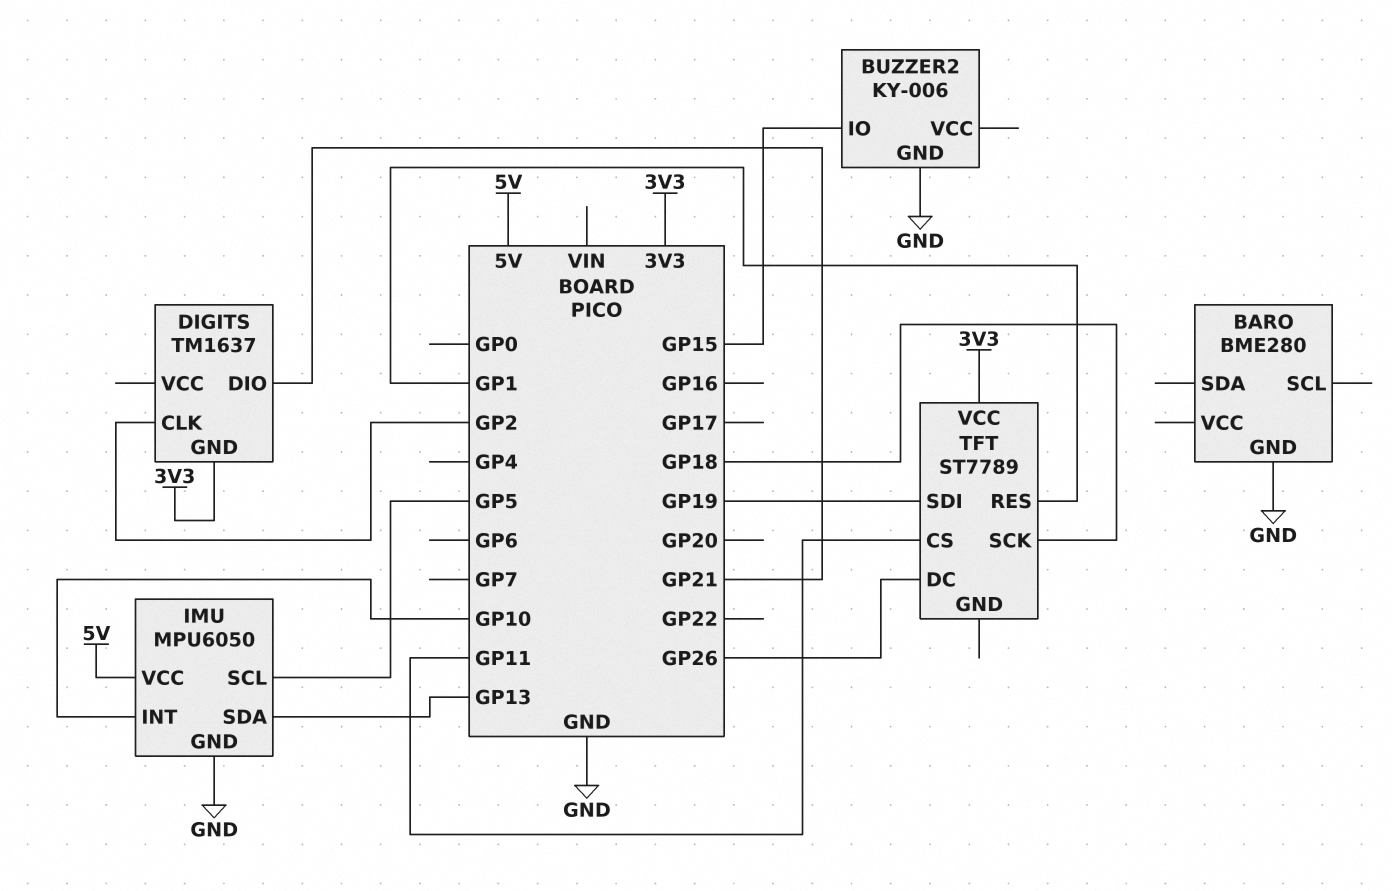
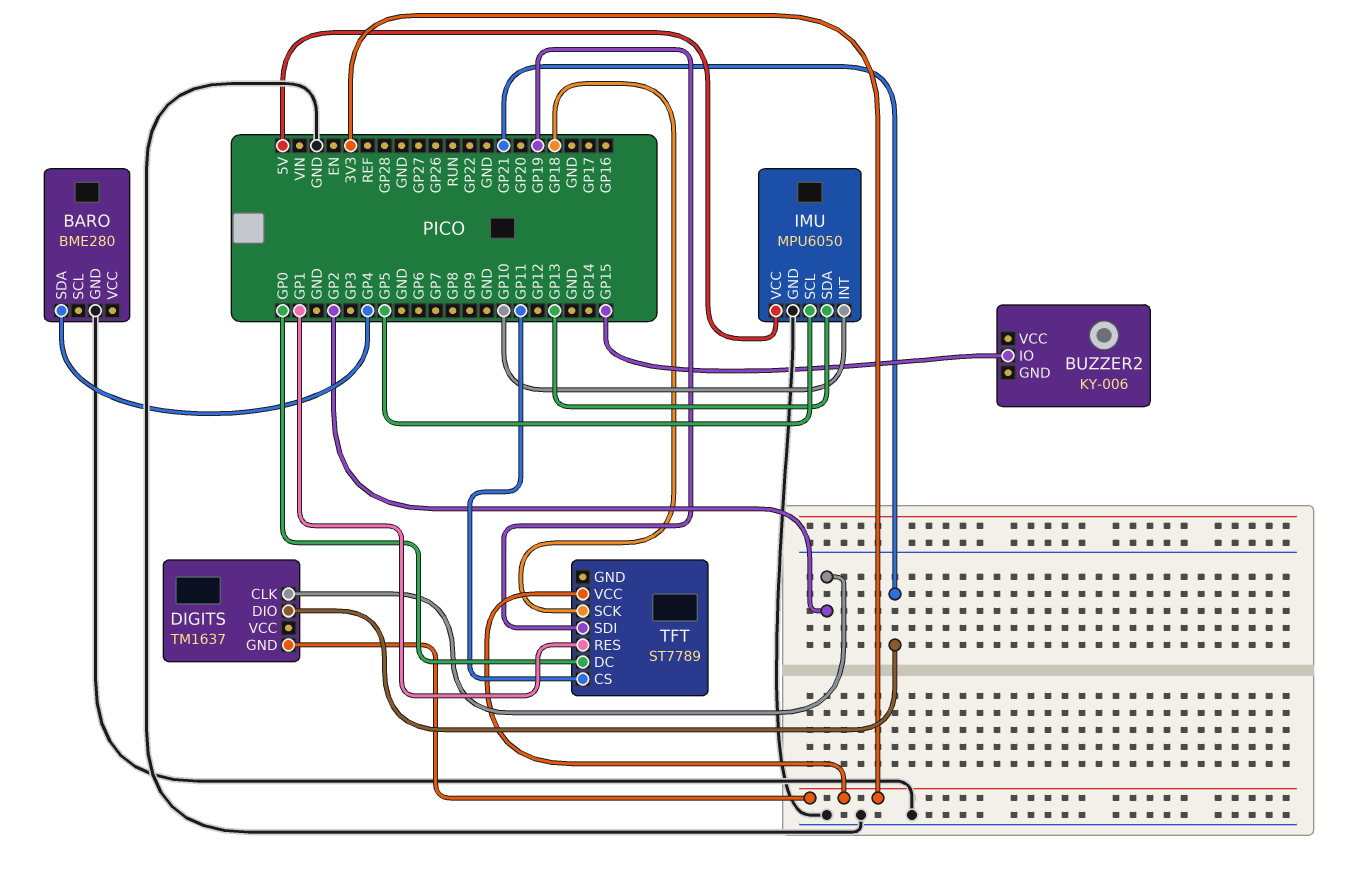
BARO pin SDA: none -> GP4
BUZZER2 pin GND: GND -> none
TFT pin DC: GP26 -> GP0

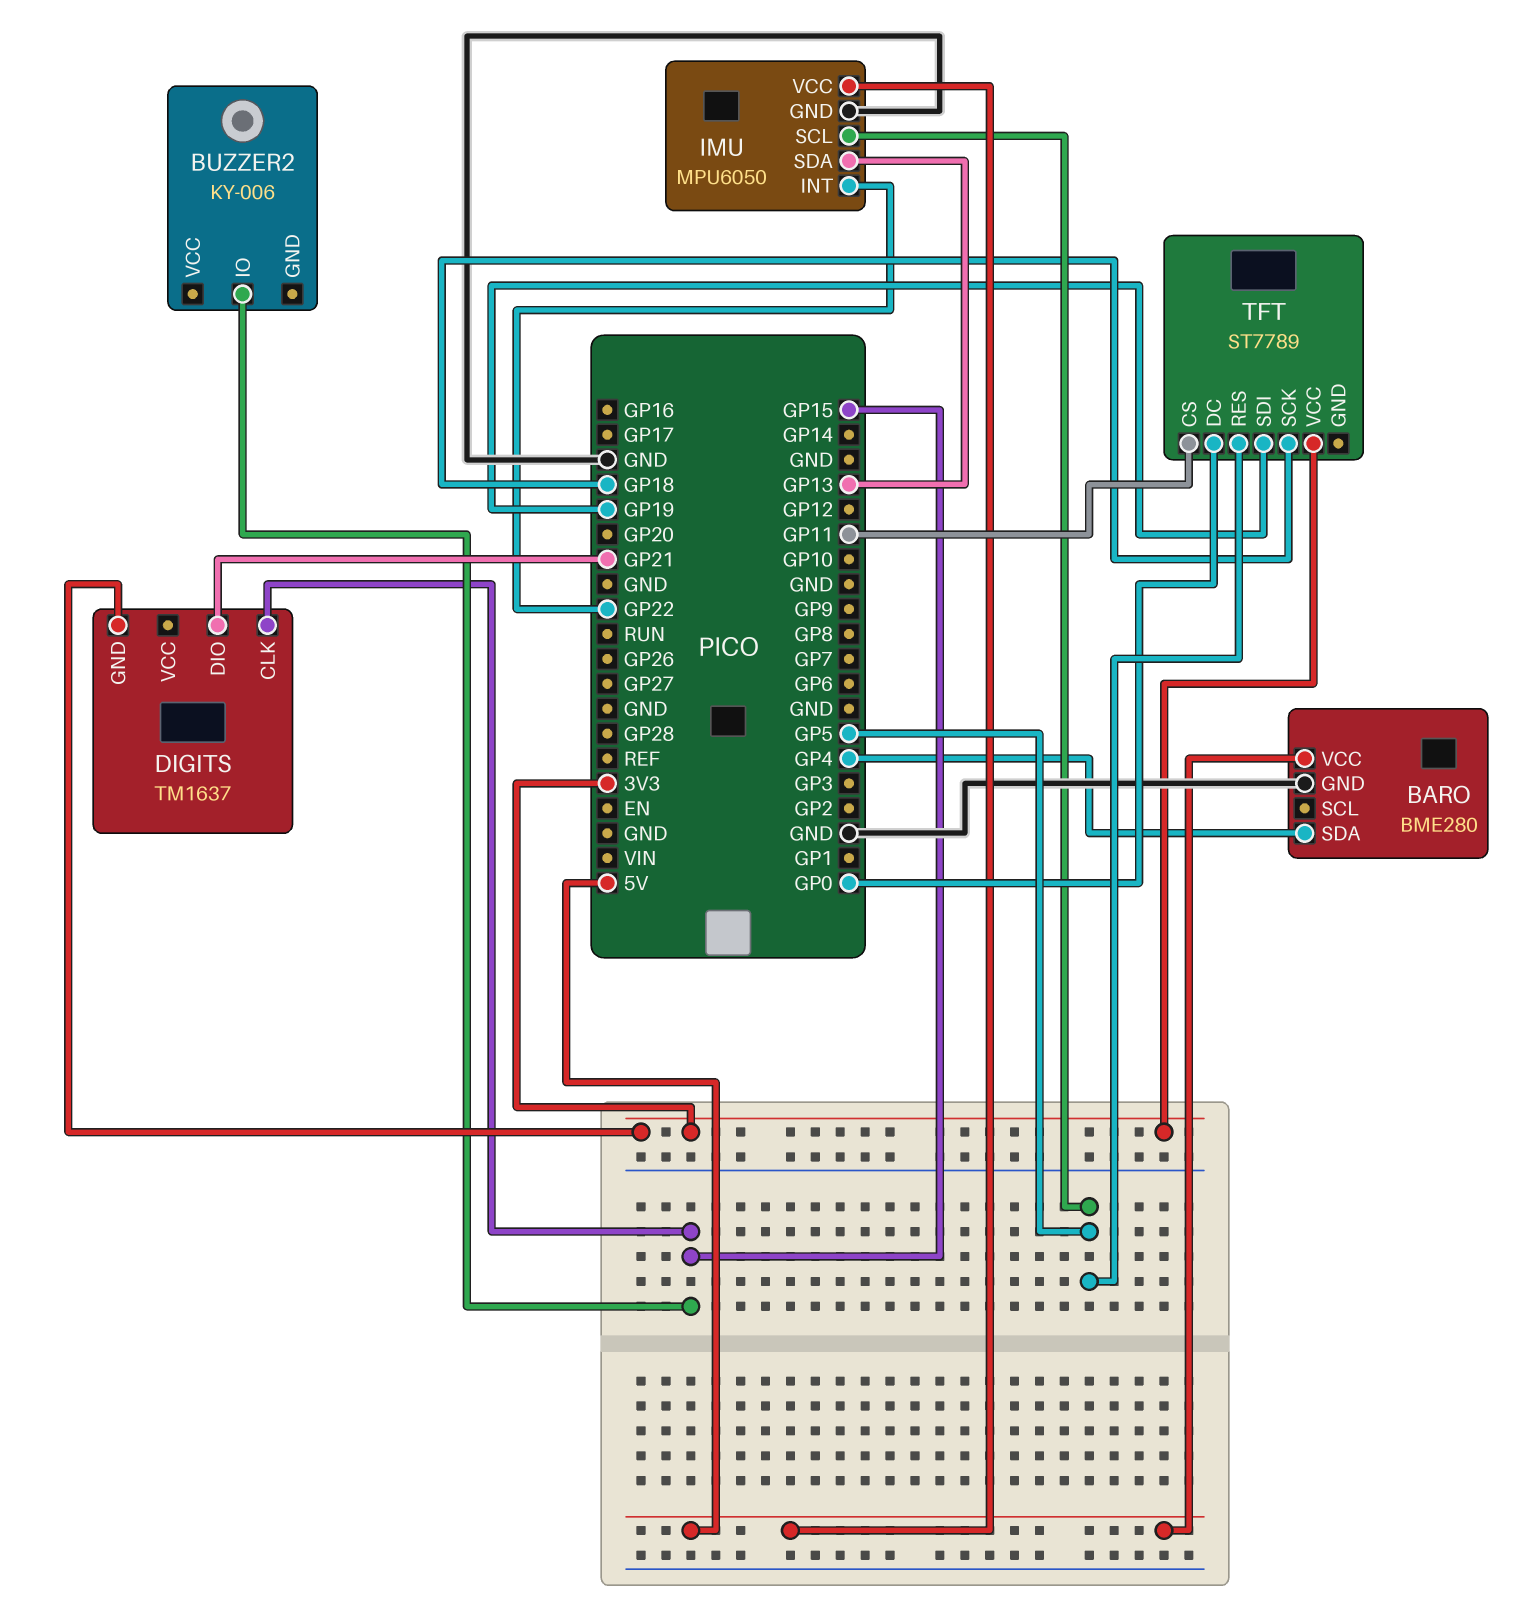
BARO pin VCC: none -> 5V
DIGITS pin CLK: GP2 -> GP15
IMU pin INT: GP10 -> GP22
TFT pin RES: GP1 -> GP5

